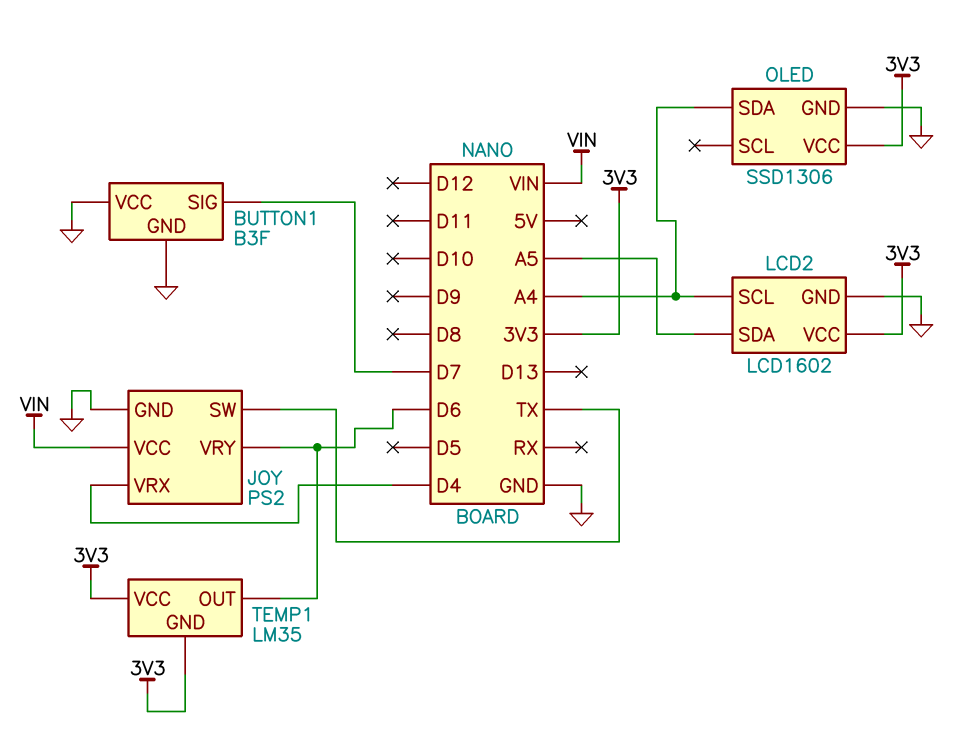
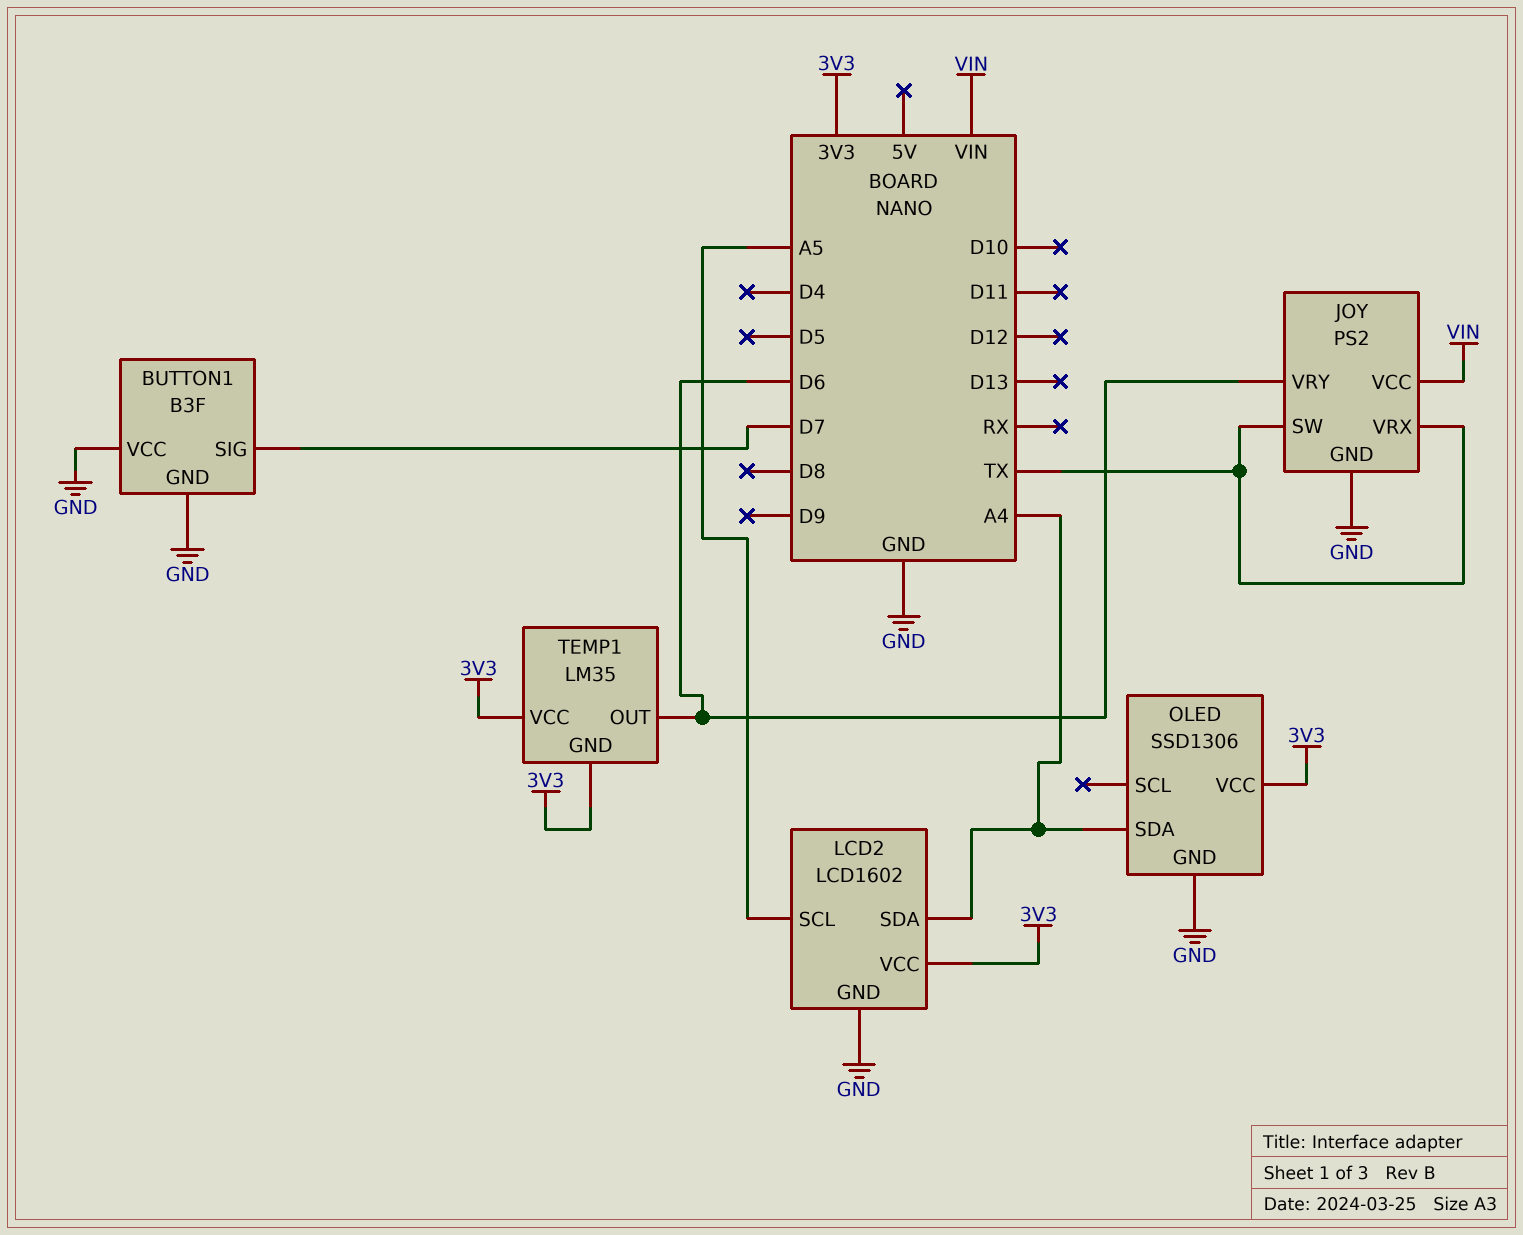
JOY pin VRX: D4 -> TX
LCD2 pin SCL: A4 -> A5
LCD2 pin SDA: A5 -> A4

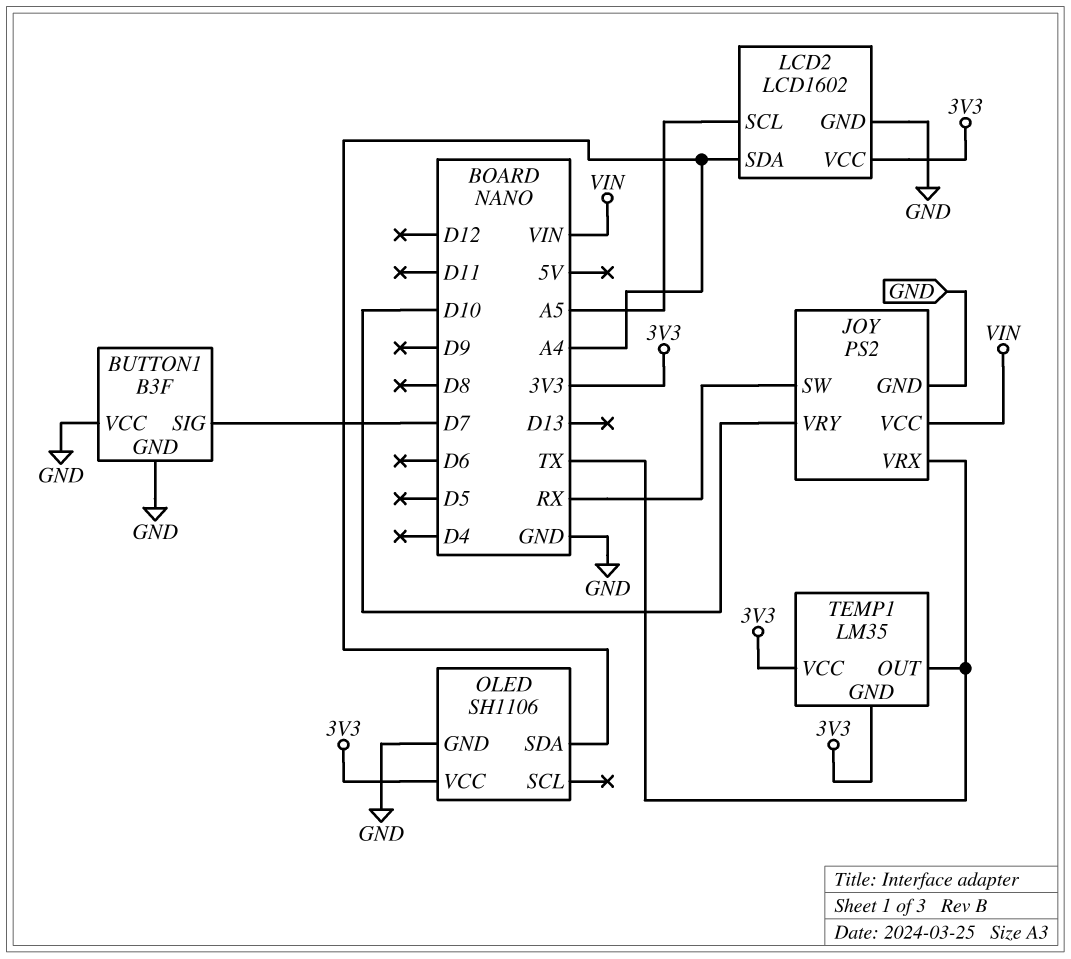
JOY pin SW: TX -> RX
JOY pin VRY: D6 -> D10
OLED: SSD1306 -> SH1106
TEMP1 pin OUT: D6 -> TX

